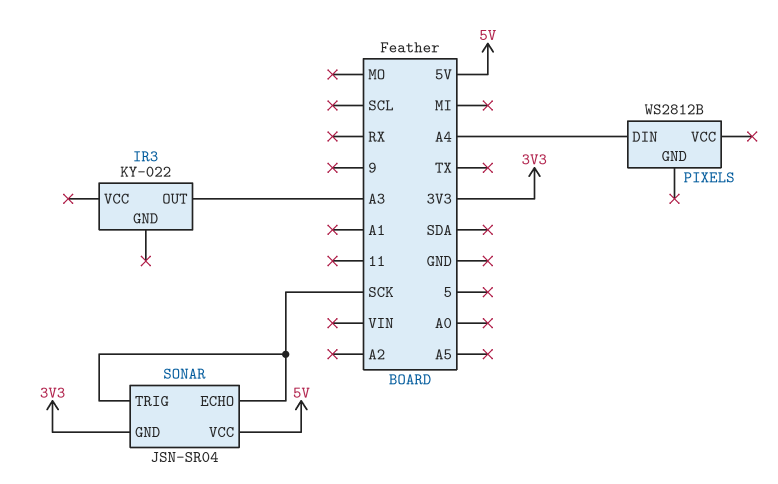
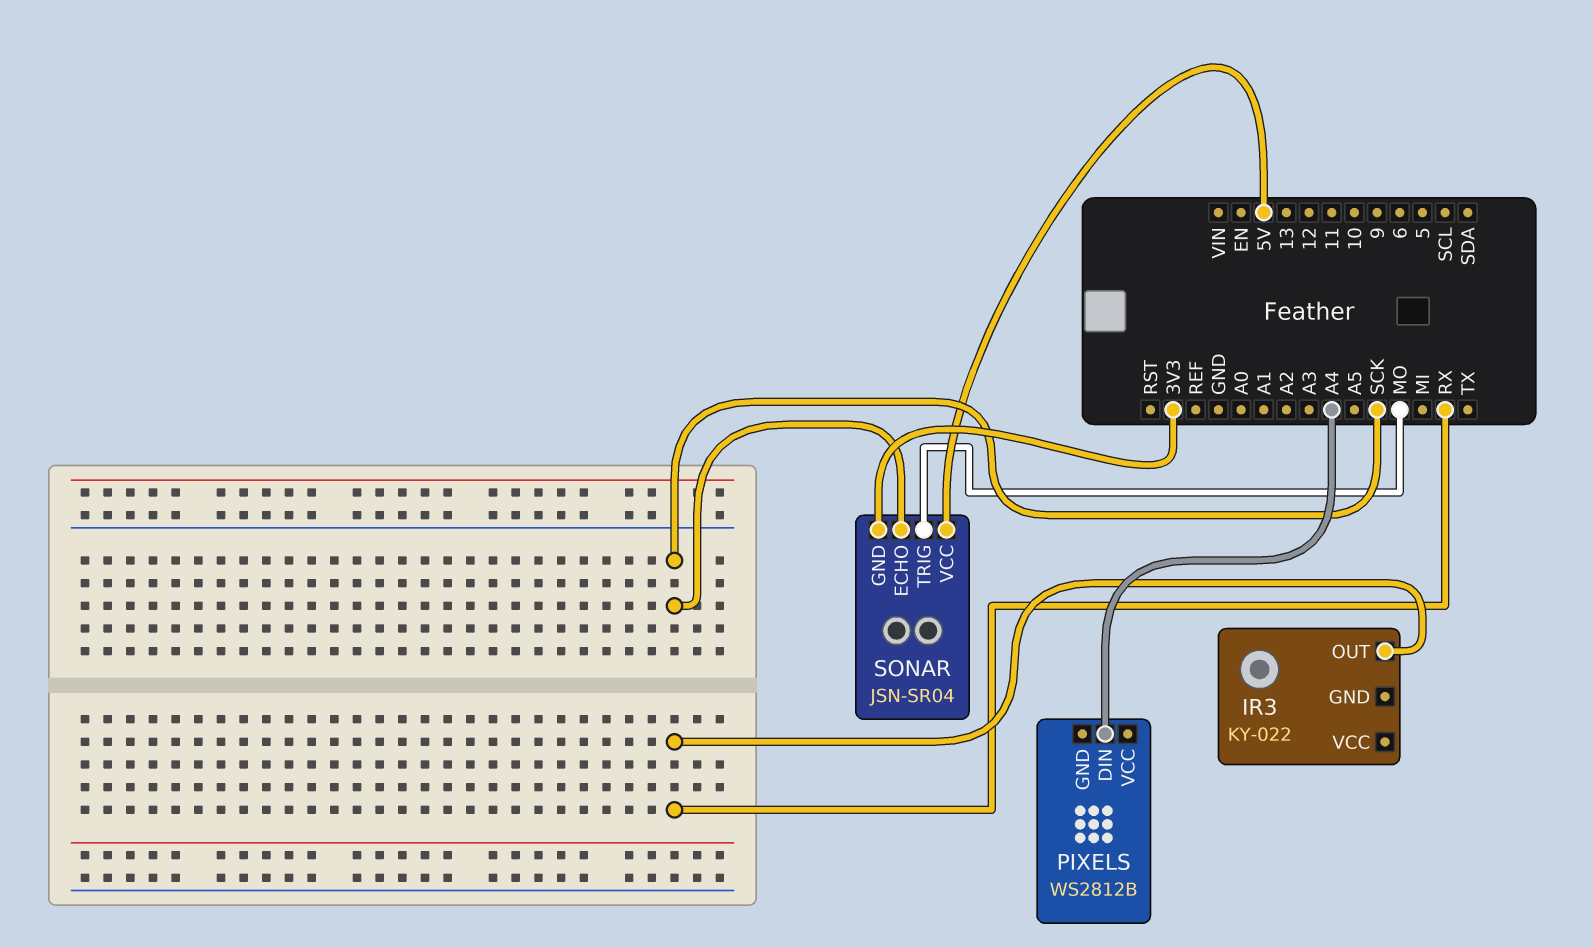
IR3 pin OUT: A3 -> RX
SONAR pin TRIG: SCK -> MO

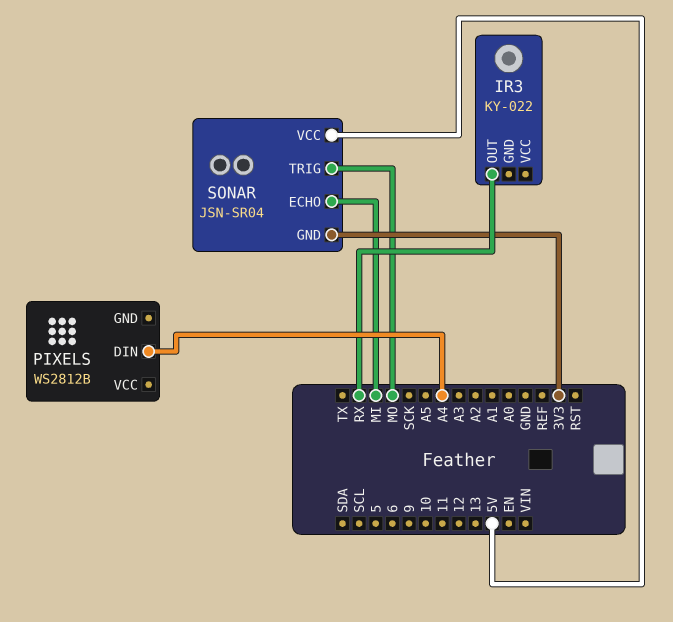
SONAR pin ECHO: SCK -> MI

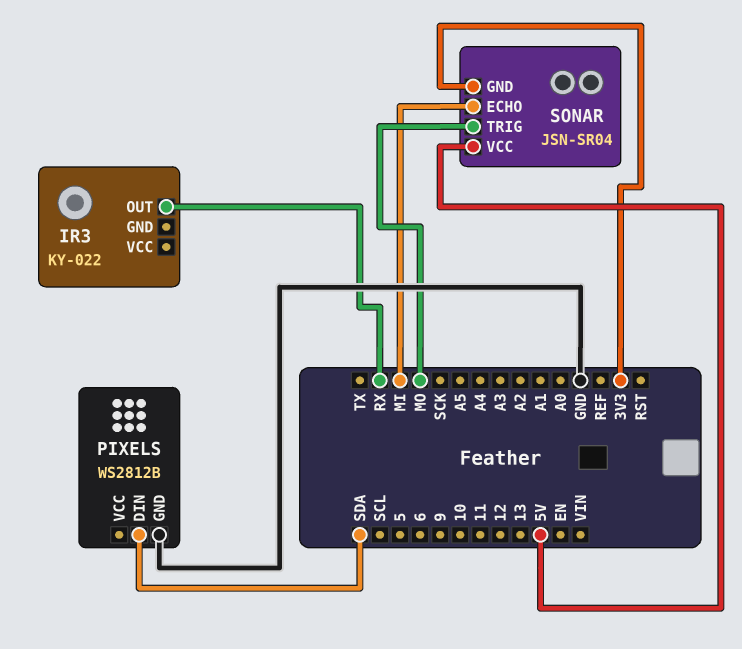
PIXELS pin DIN: A4 -> SDA
PIXELS pin GND: none -> GND

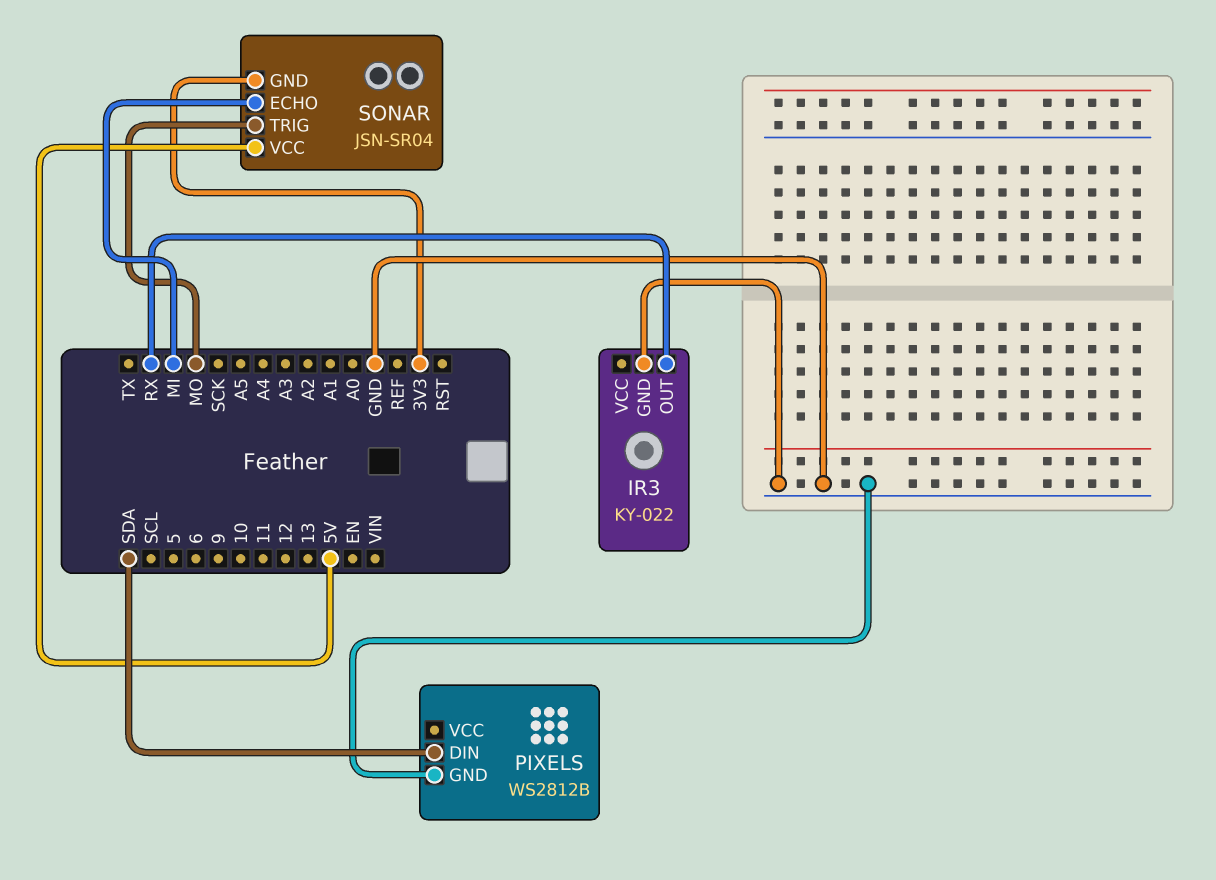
IR3 pin GND: none -> GND

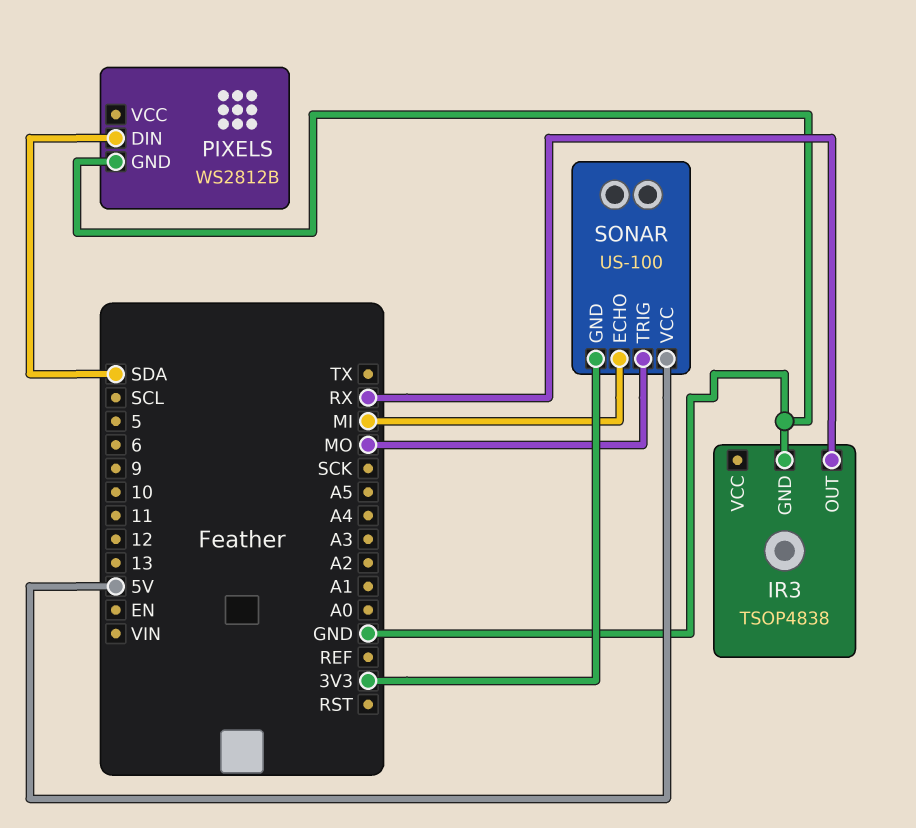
IR3: KY-022 -> TSOP4838
SONAR: JSN-SR04 -> US-100

